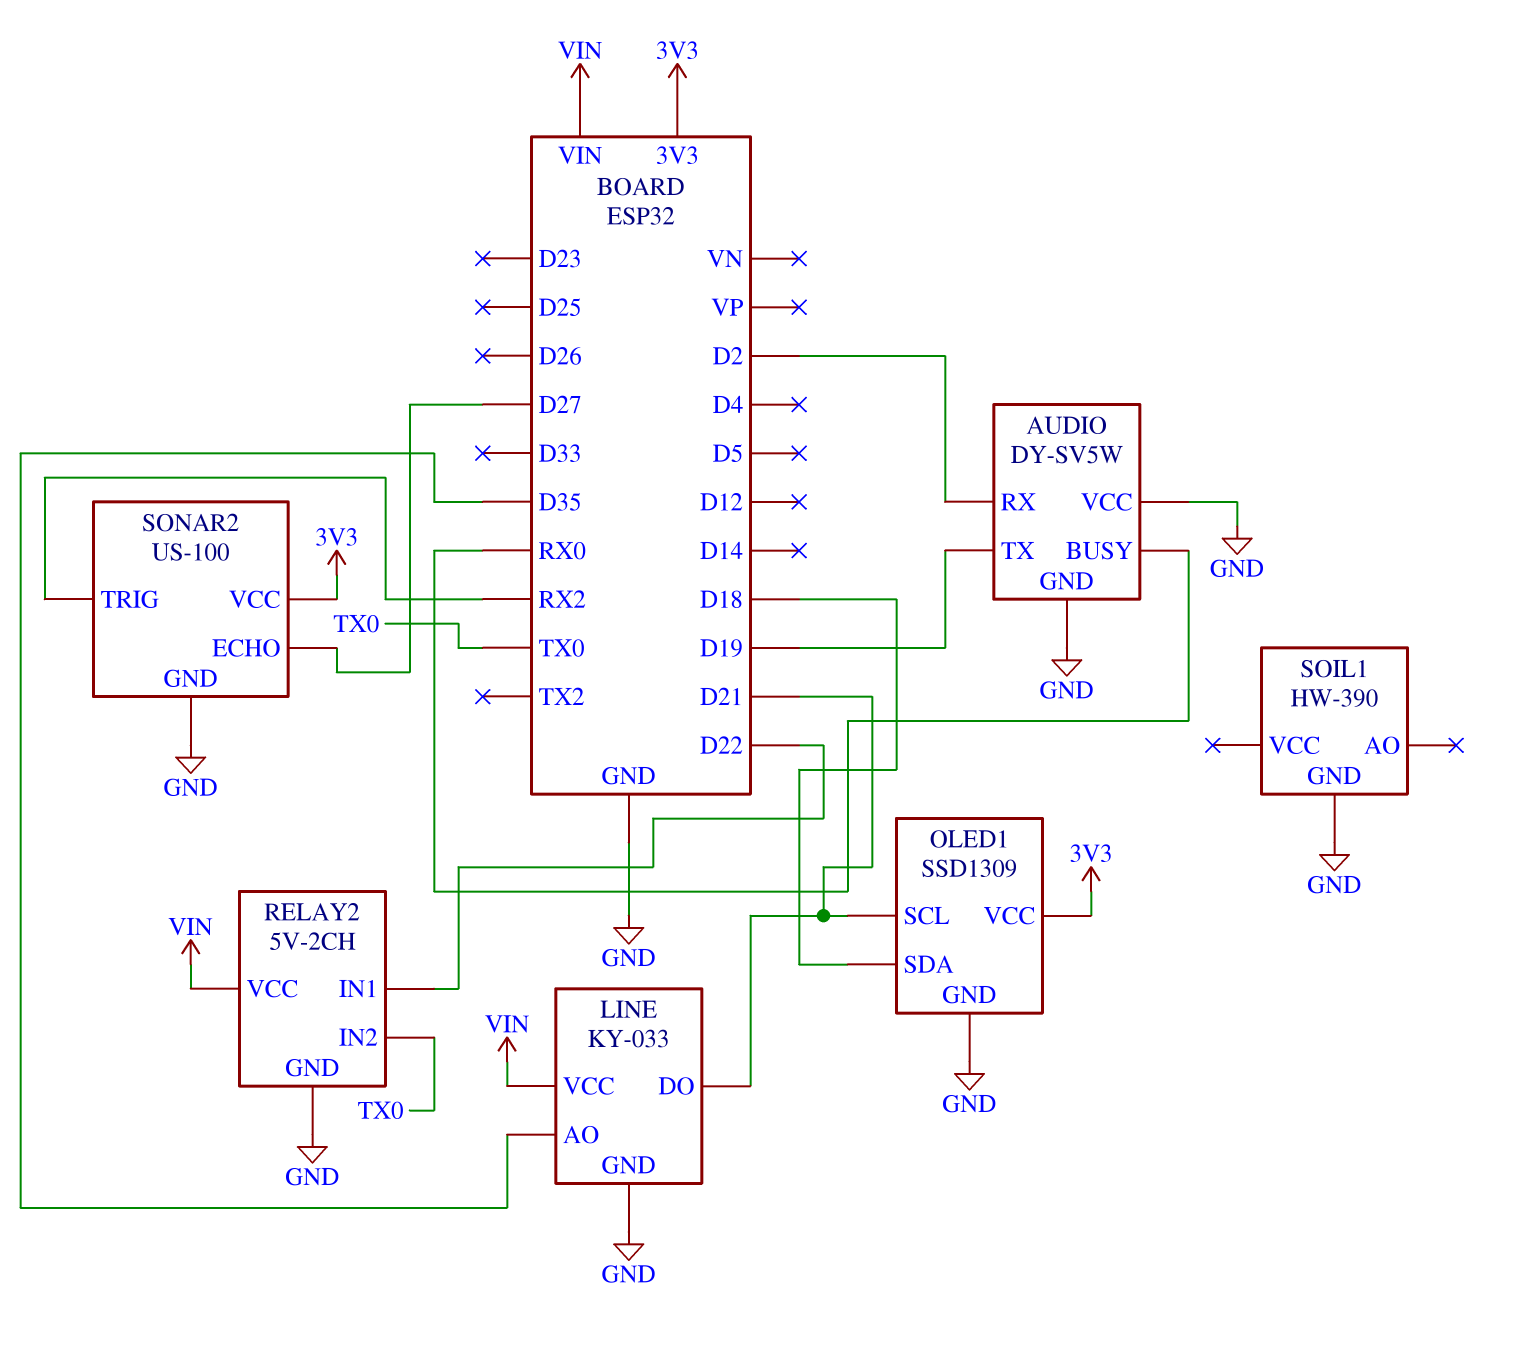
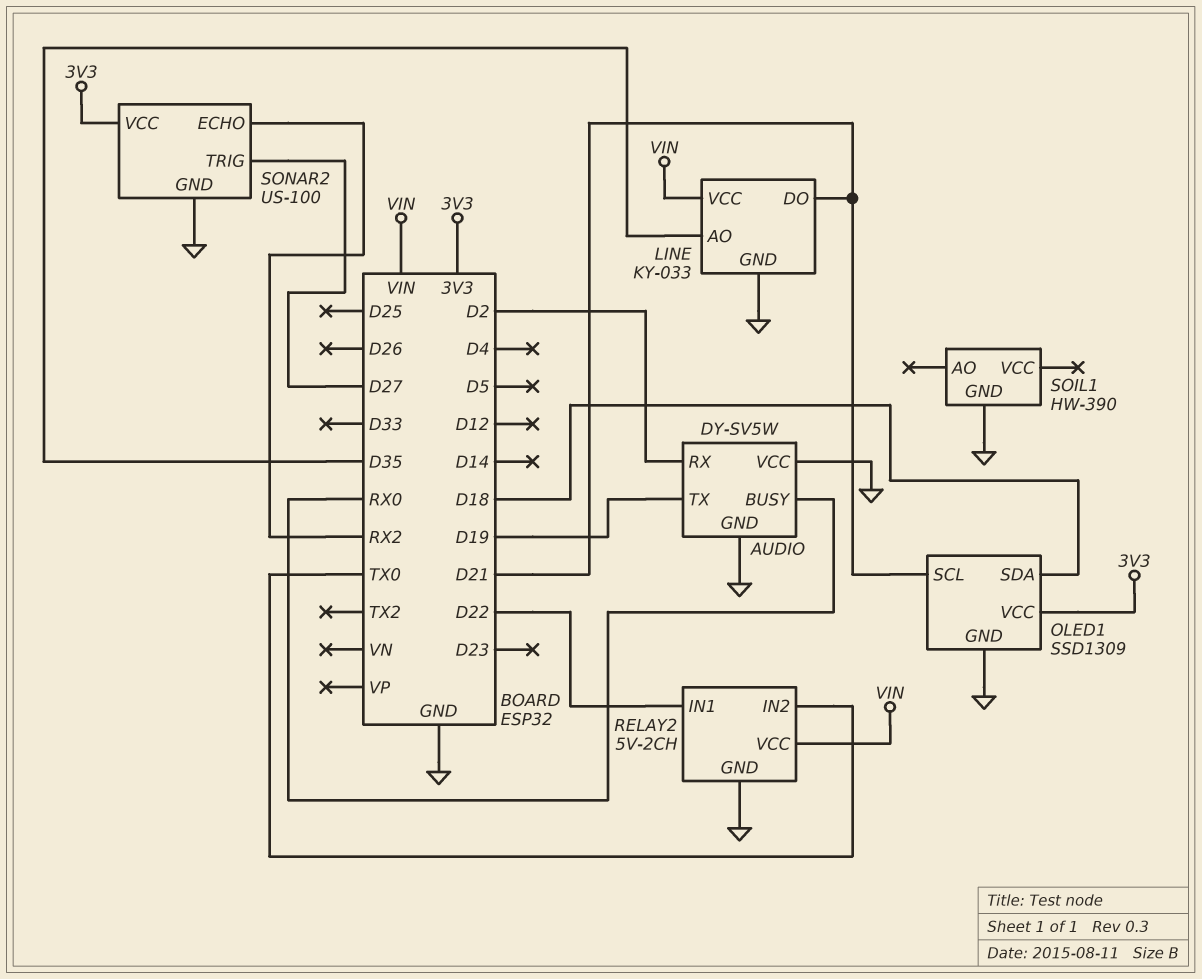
SONAR2 pin ECHO: D27 -> RX2
SONAR2 pin TRIG: RX2 -> D27

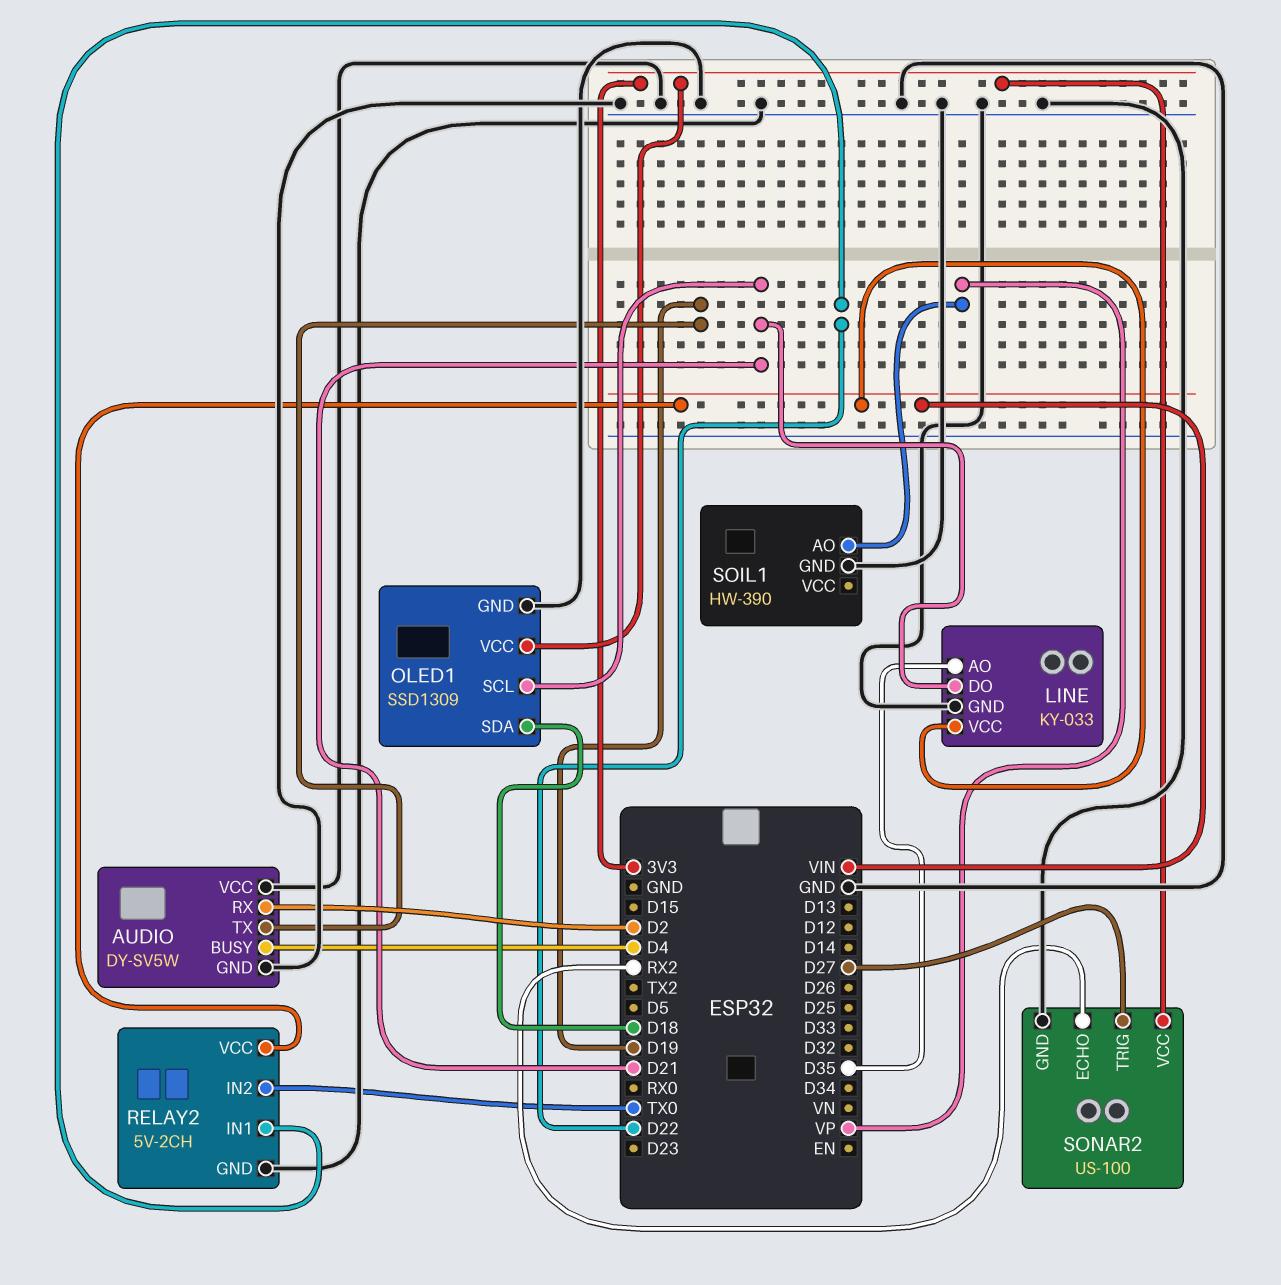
AUDIO pin BUSY: RX0 -> D4
SOIL1 pin AO: none -> VP

